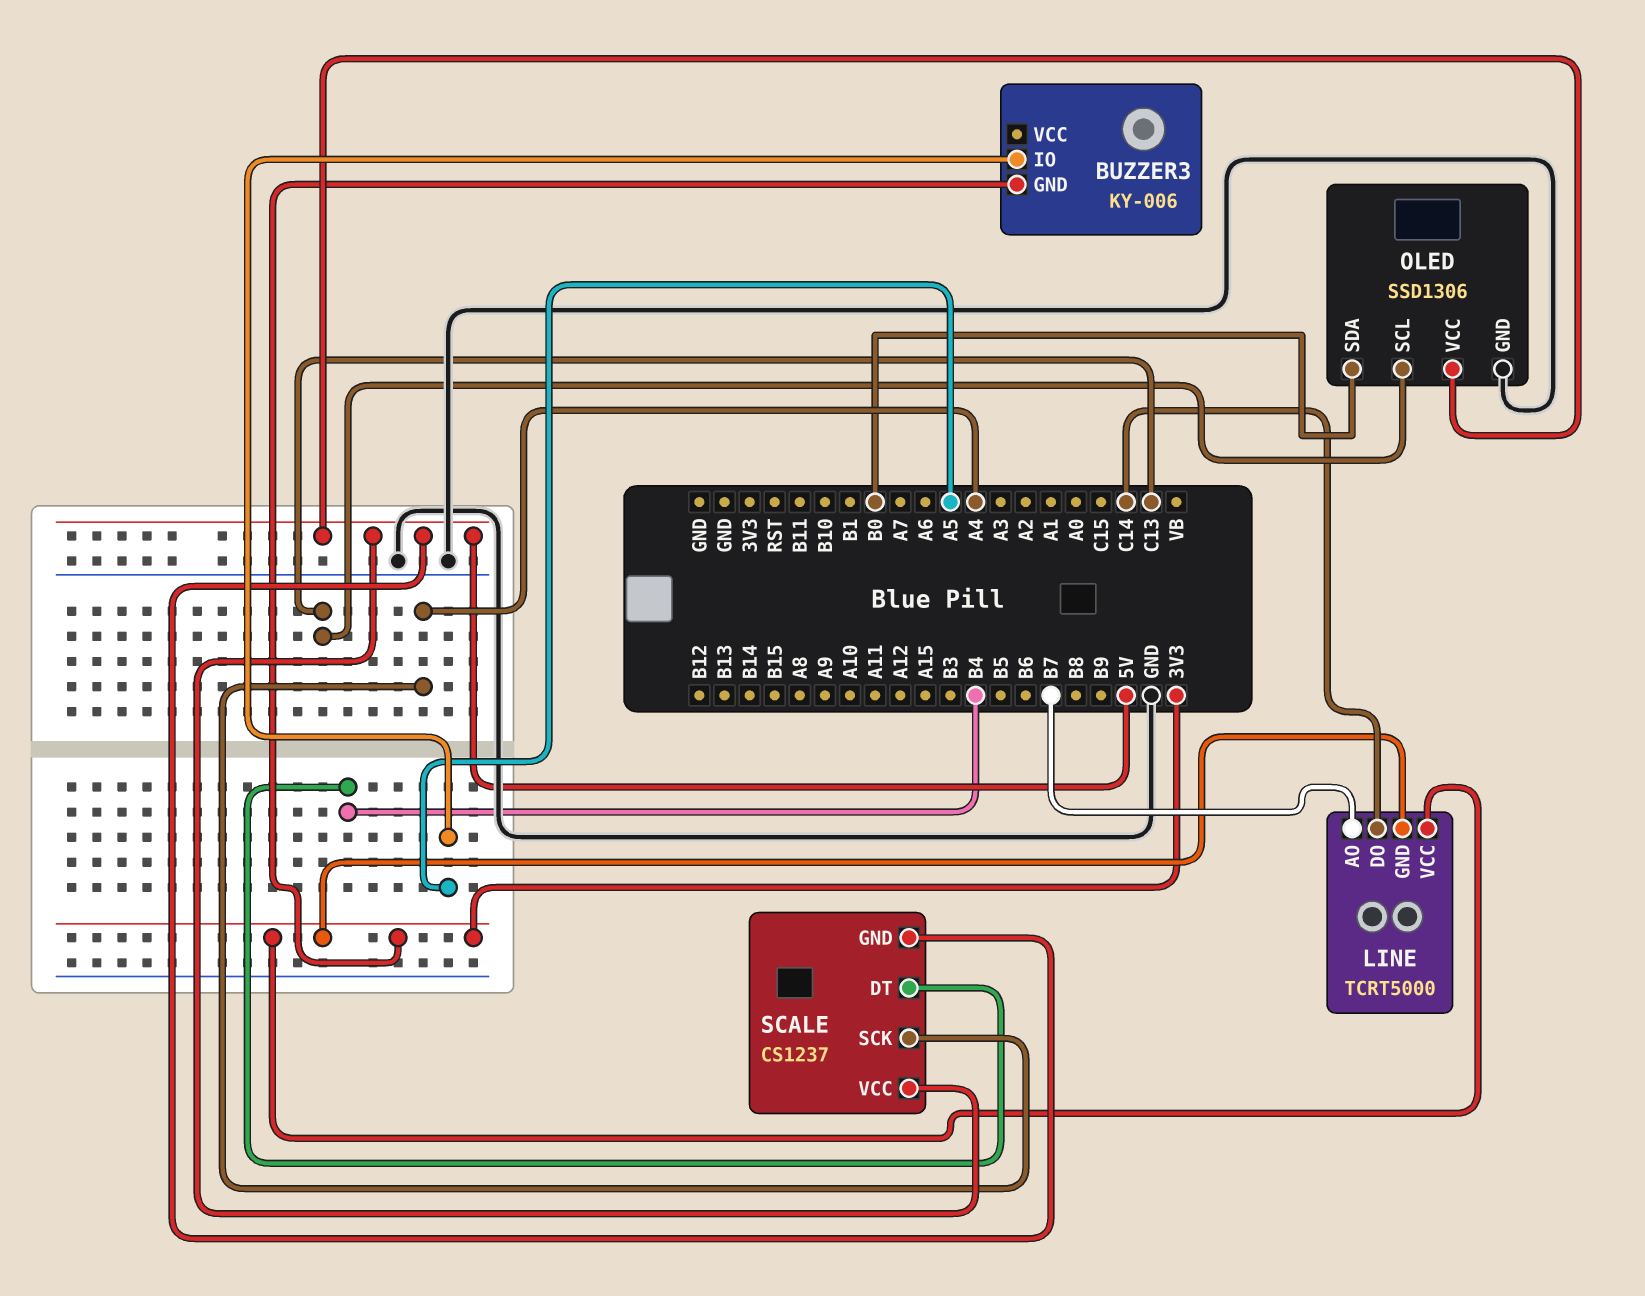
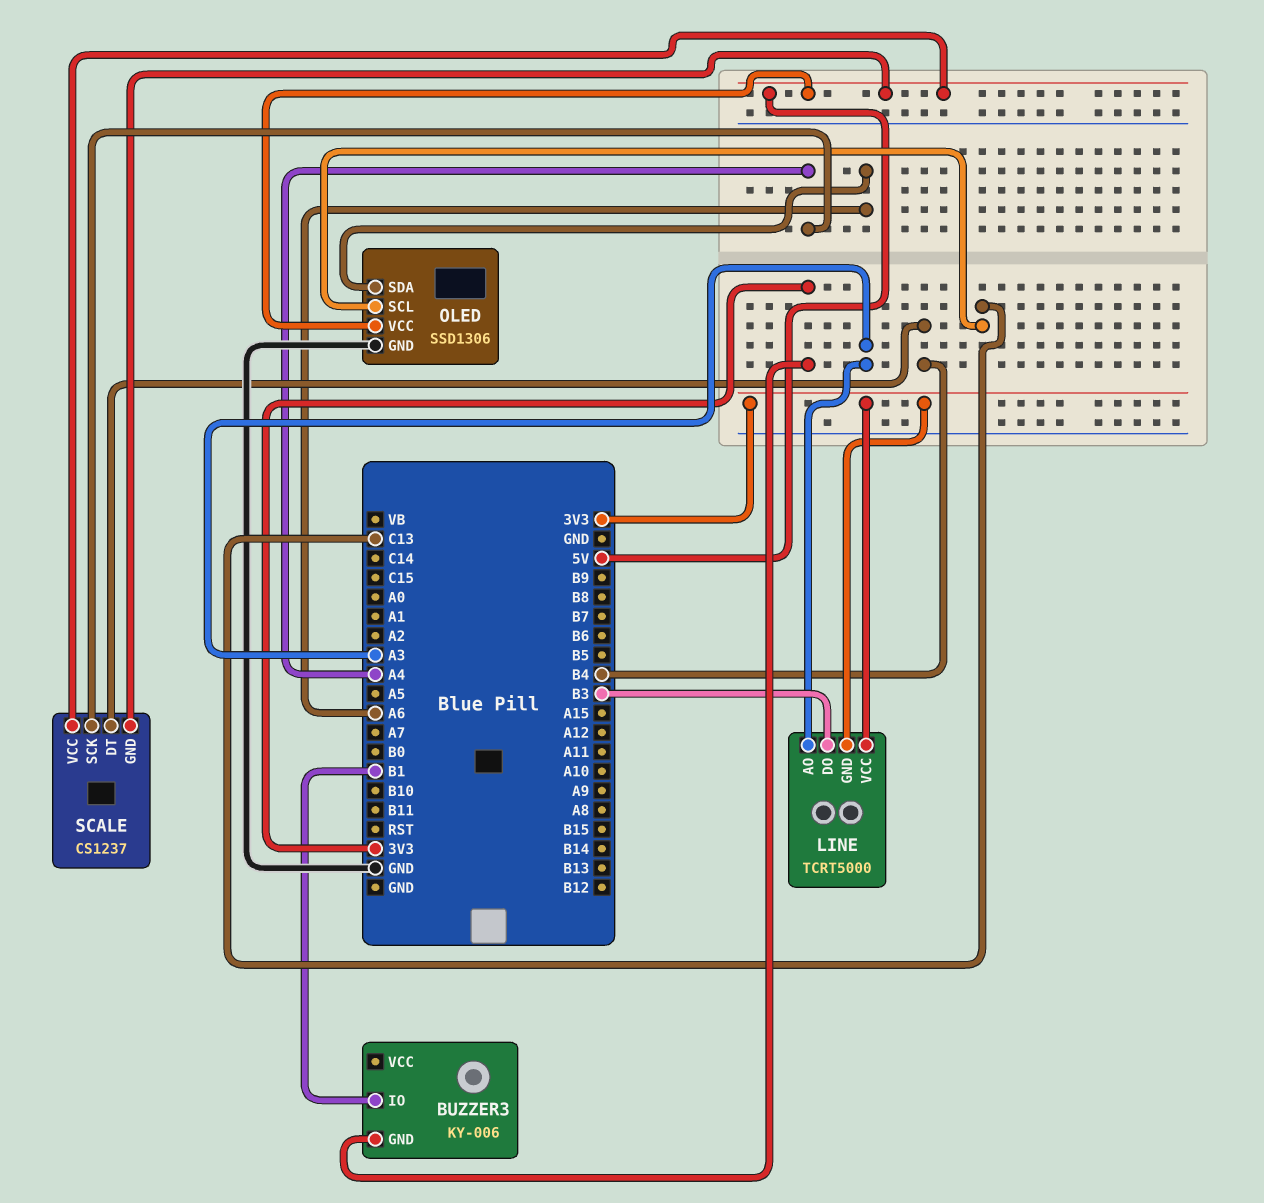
BUZZER3 pin IO: A5 -> B1
LINE pin AO: B7 -> A3
LINE pin DO: C14 -> B3
OLED pin SDA: B0 -> A6

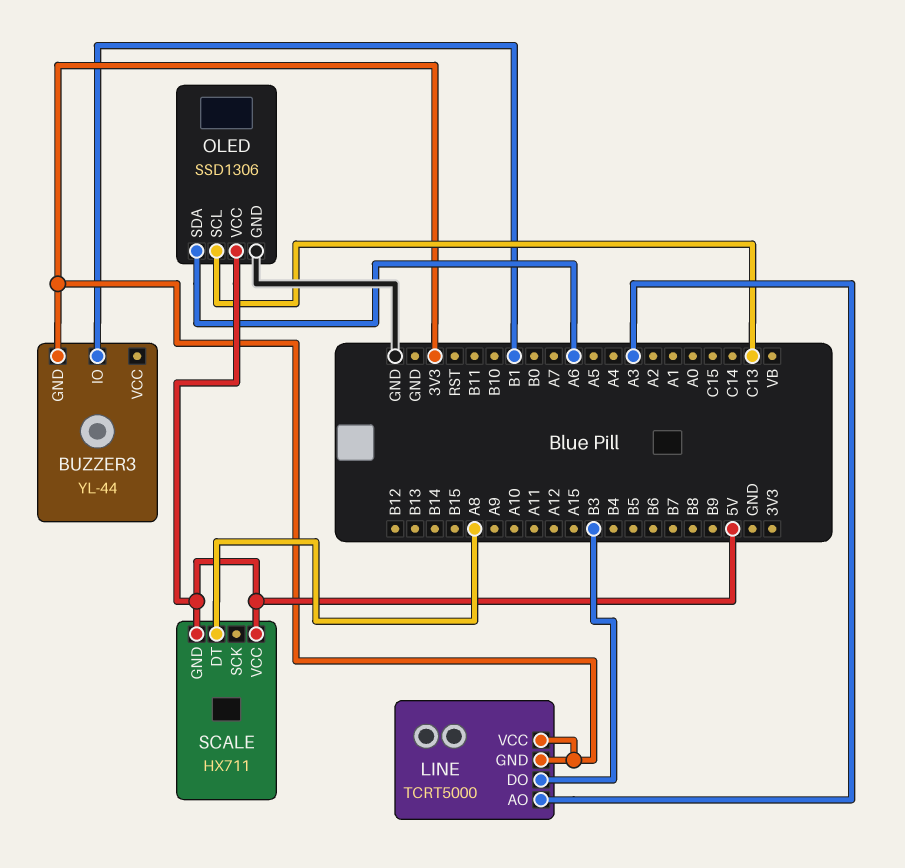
BUZZER3: KY-006 -> YL-44
SCALE: CS1237 -> HX711
SCALE pin DT: B4 -> A8
SCALE pin SCK: A4 -> none

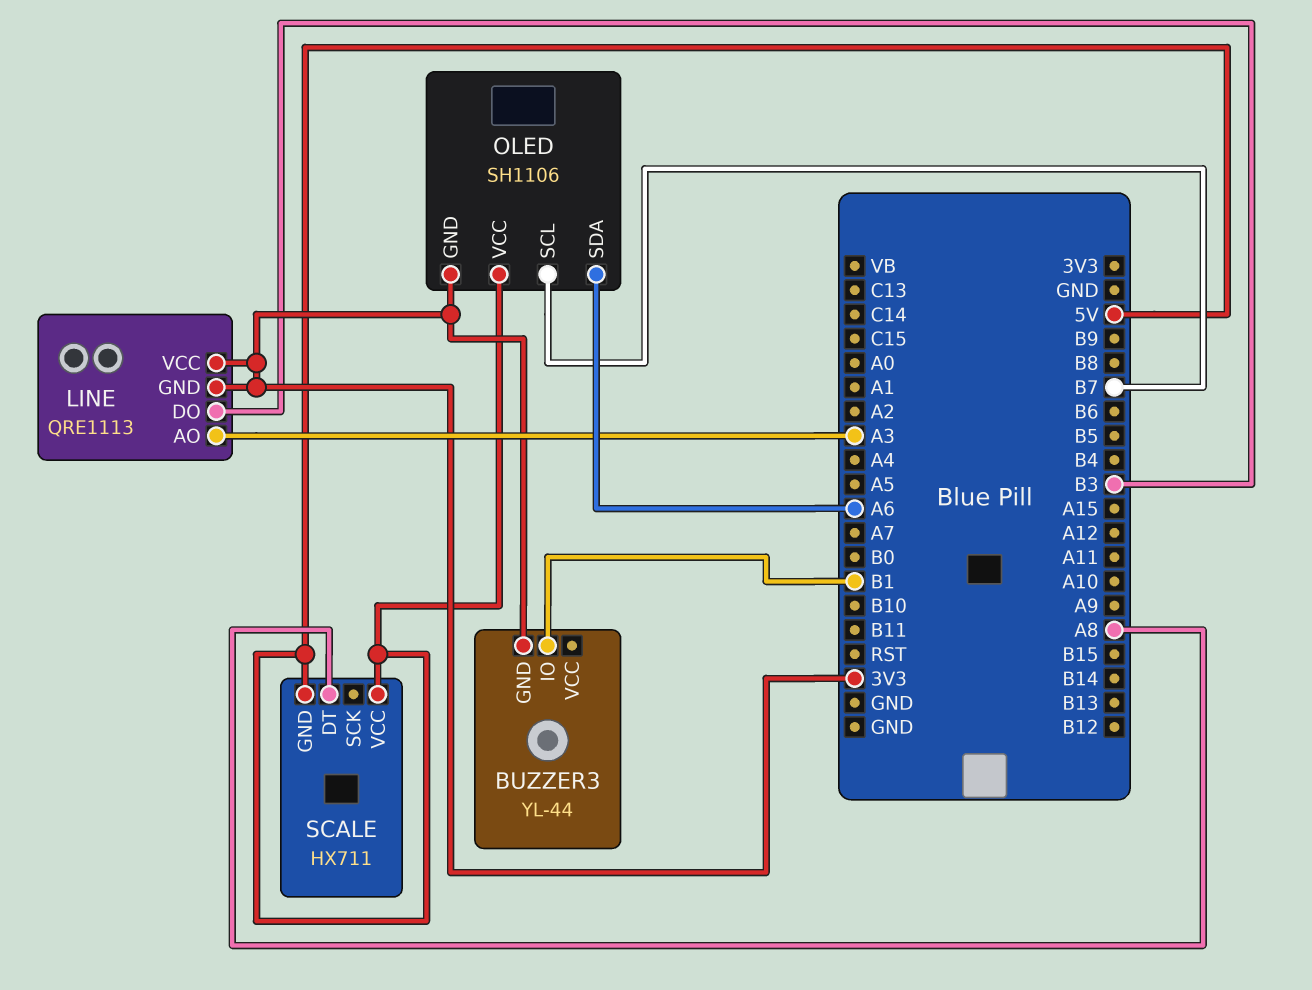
LINE: TCRT5000 -> QRE1113
OLED: SSD1306 -> SH1106
OLED pin GND: GND -> 3V3
OLED pin SCL: C13 -> B7

